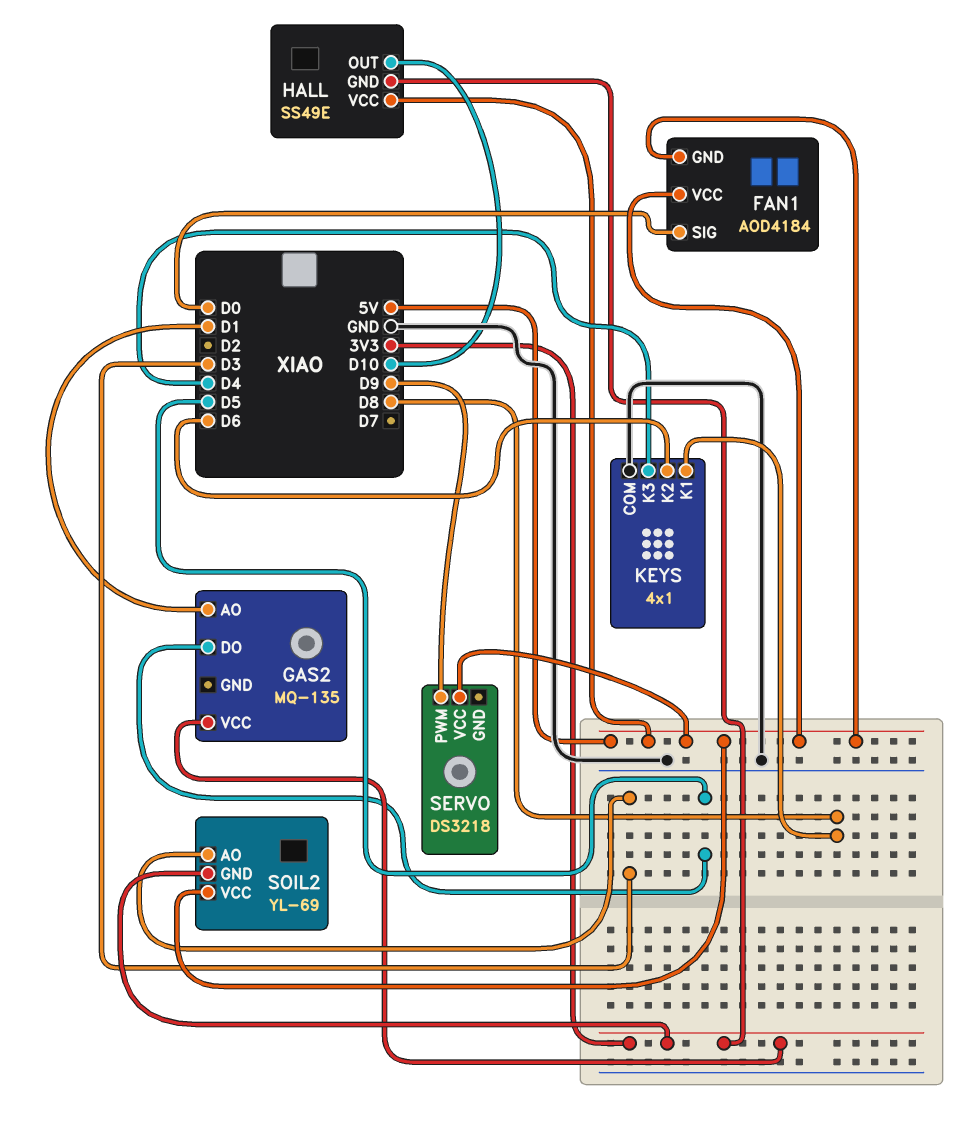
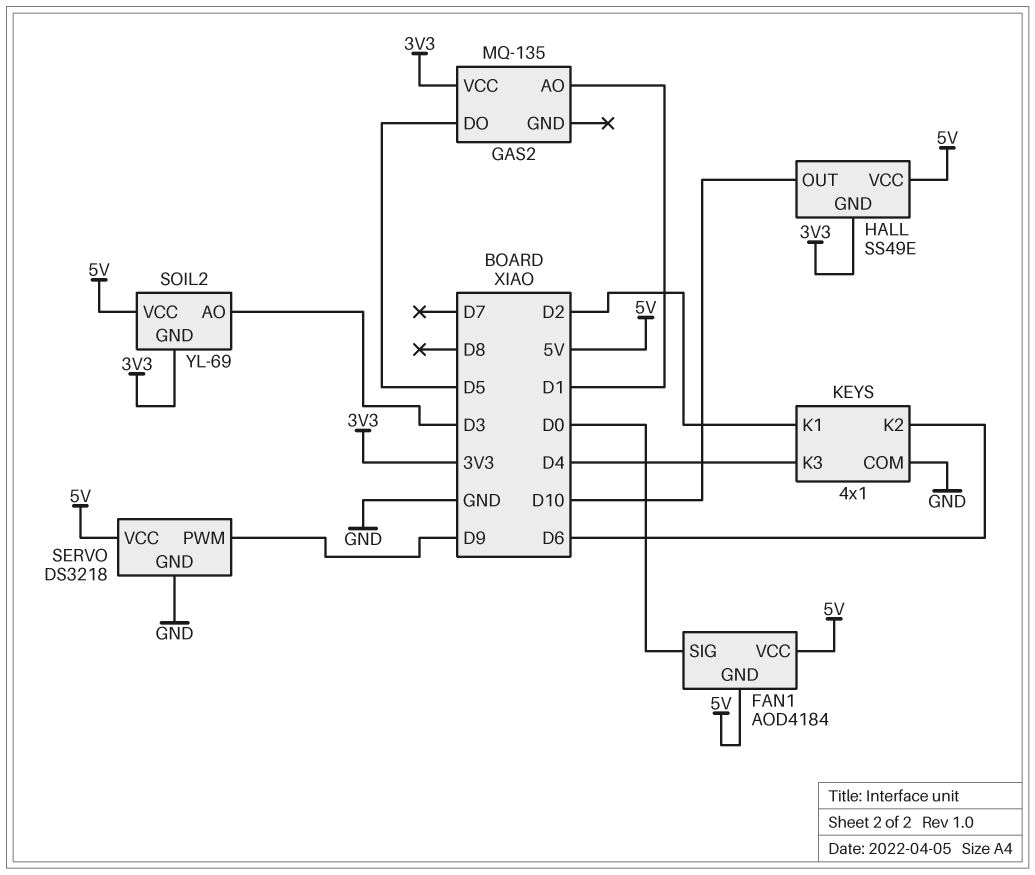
KEYS pin K1: D8 -> D2
SERVO pin GND: none -> GND

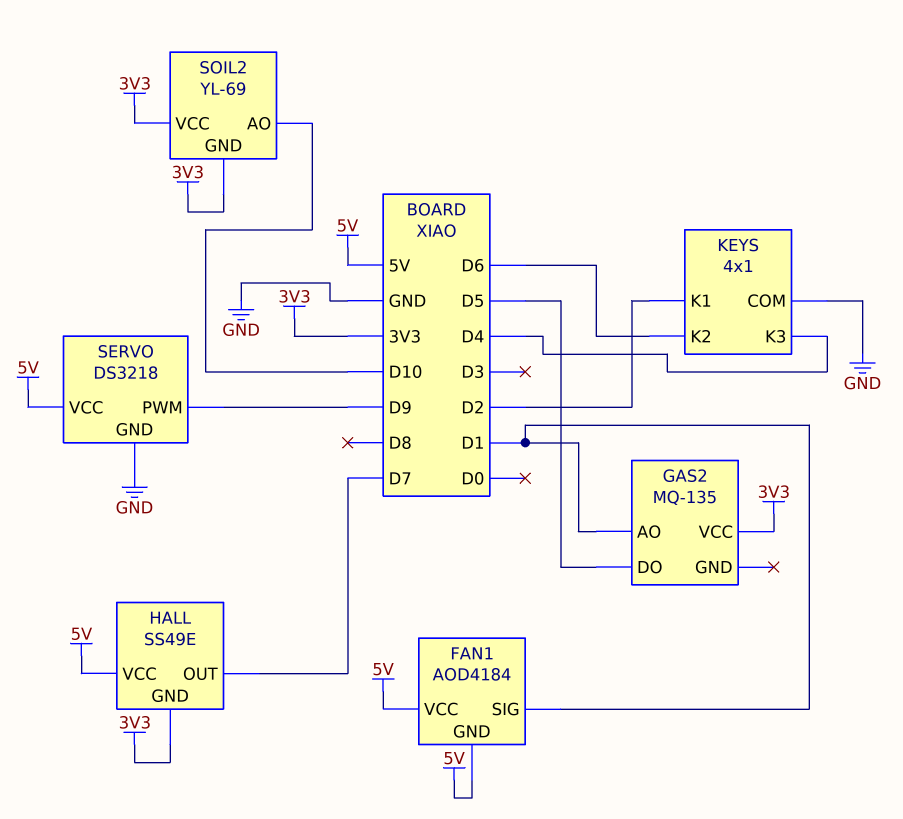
FAN1 pin SIG: D0 -> D1
HALL pin OUT: D10 -> D7
SOIL2 pin AO: D3 -> D10
SOIL2 pin VCC: 5V -> 3V3

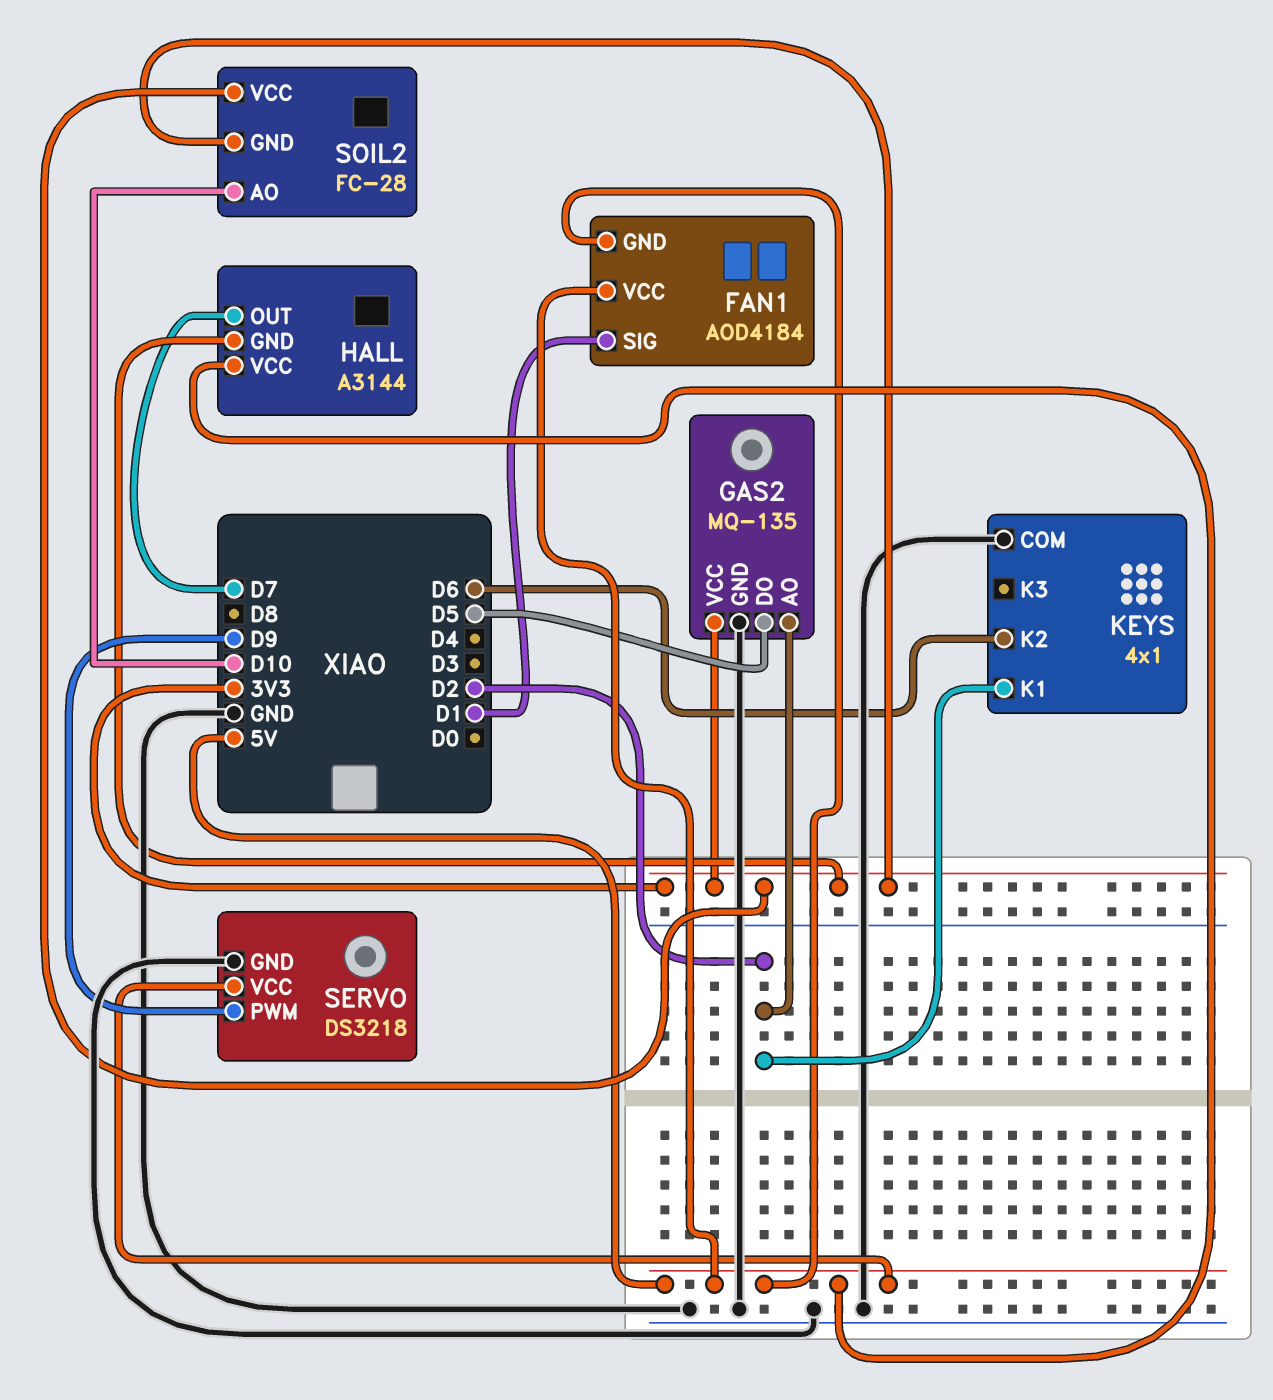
GAS2 pin AO: D1 -> D2
GAS2 pin GND: none -> GND
HALL: SS49E -> A3144
KEYS pin K3: D4 -> none
SOIL2: YL-69 -> FC-28

